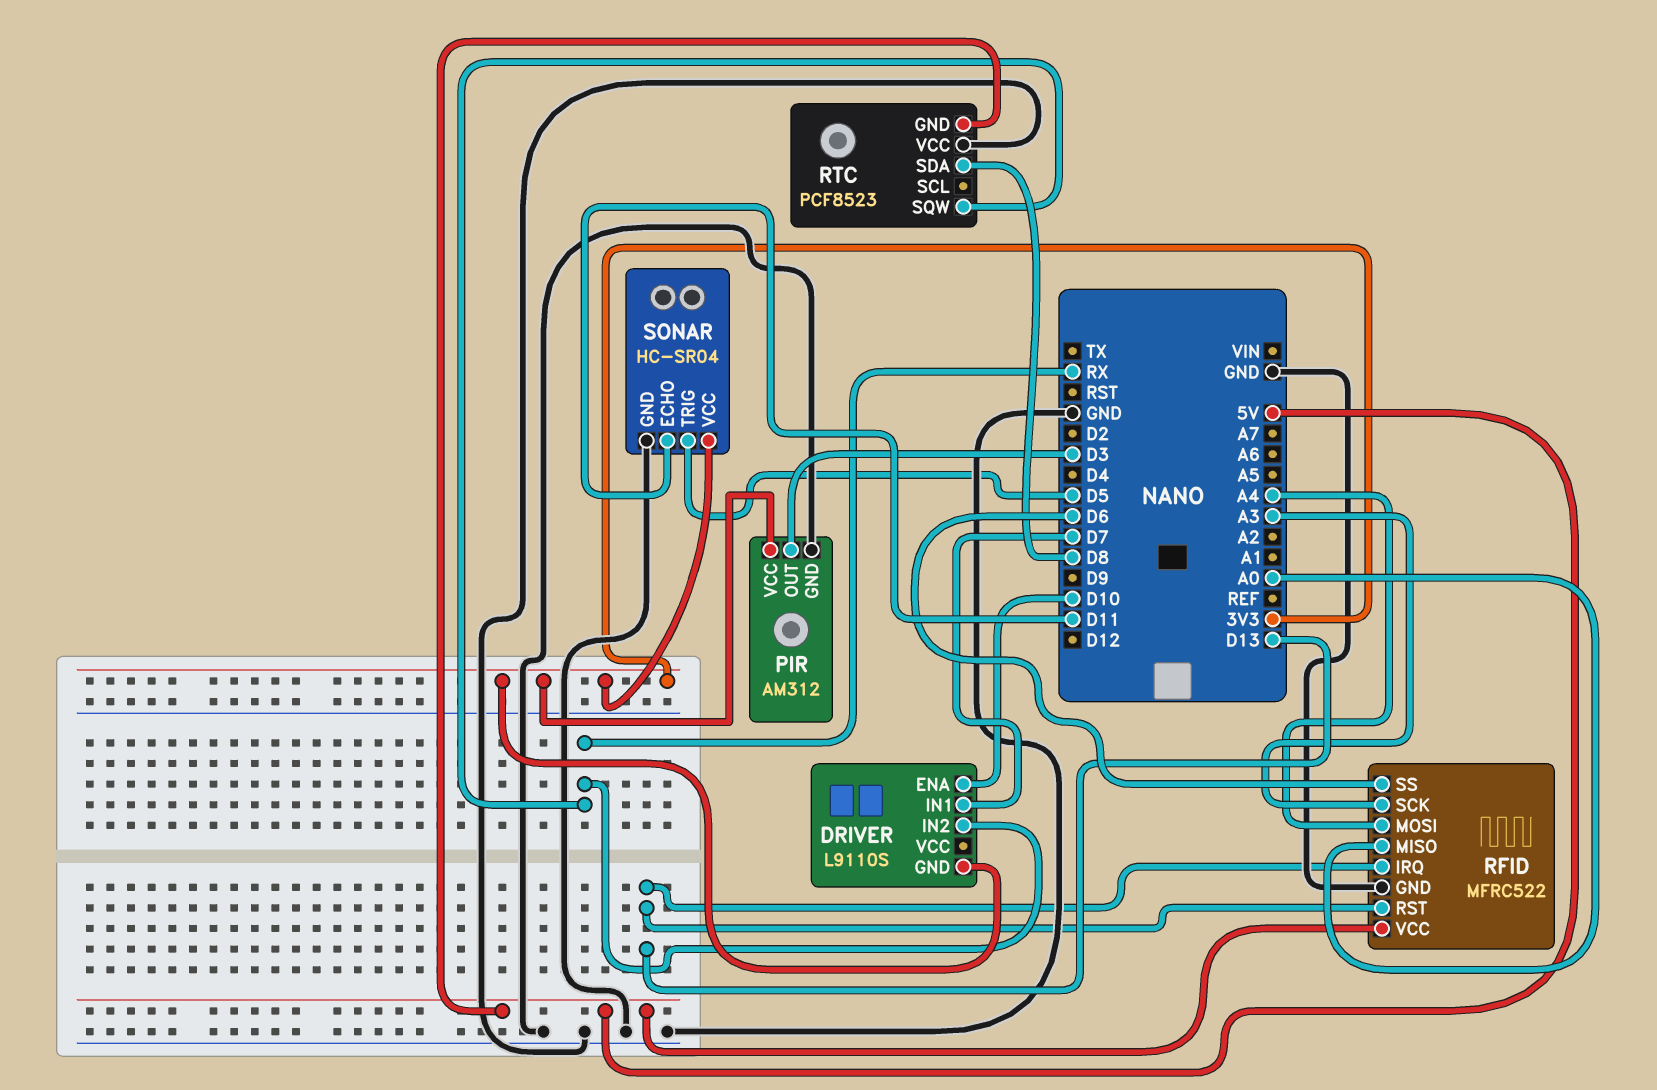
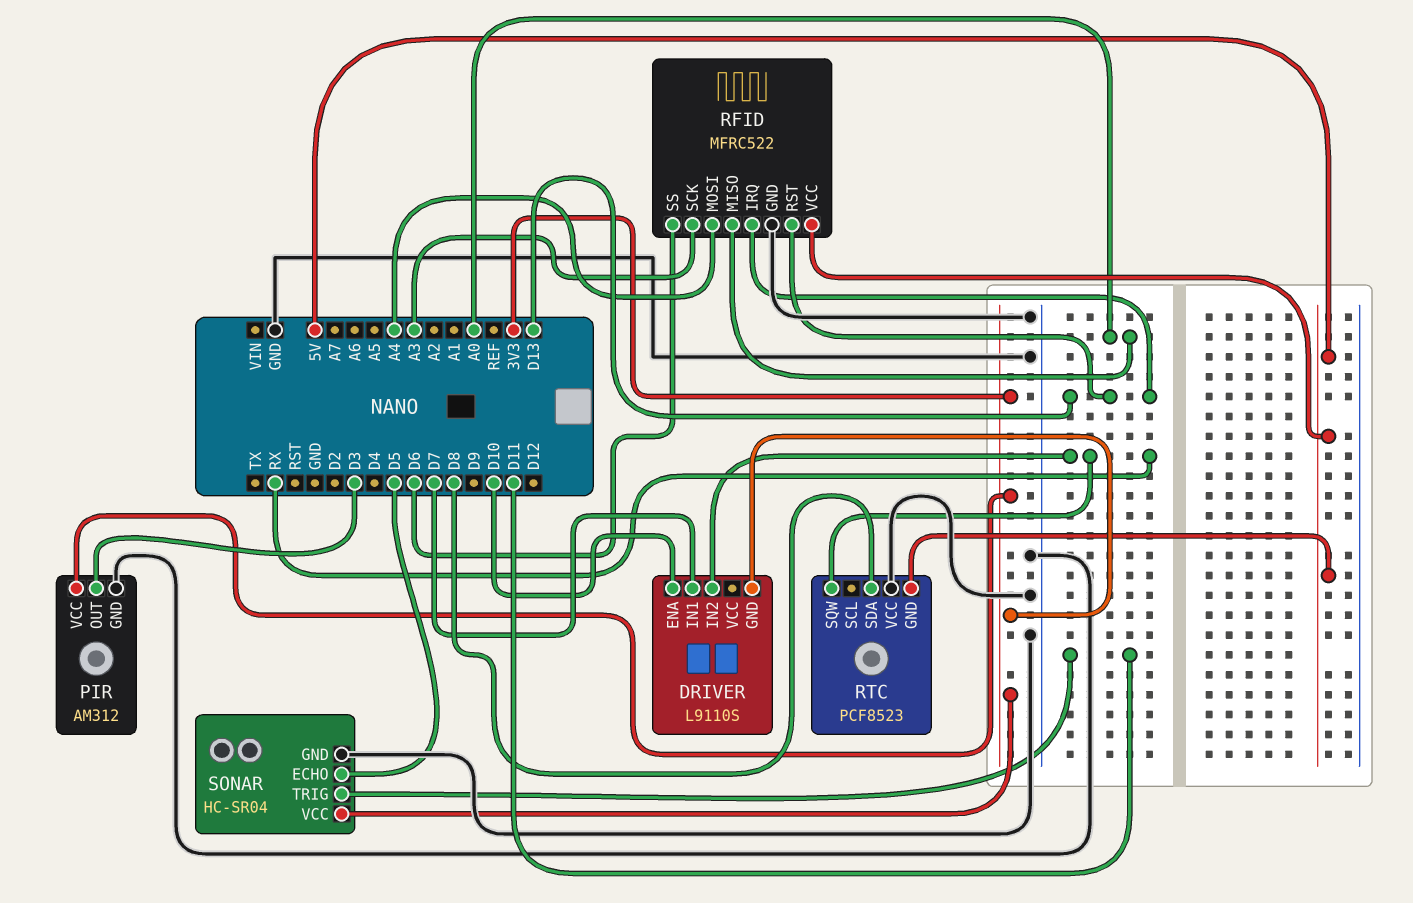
SONAR pin ECHO: D11 -> D5
SONAR pin TRIG: D5 -> D11

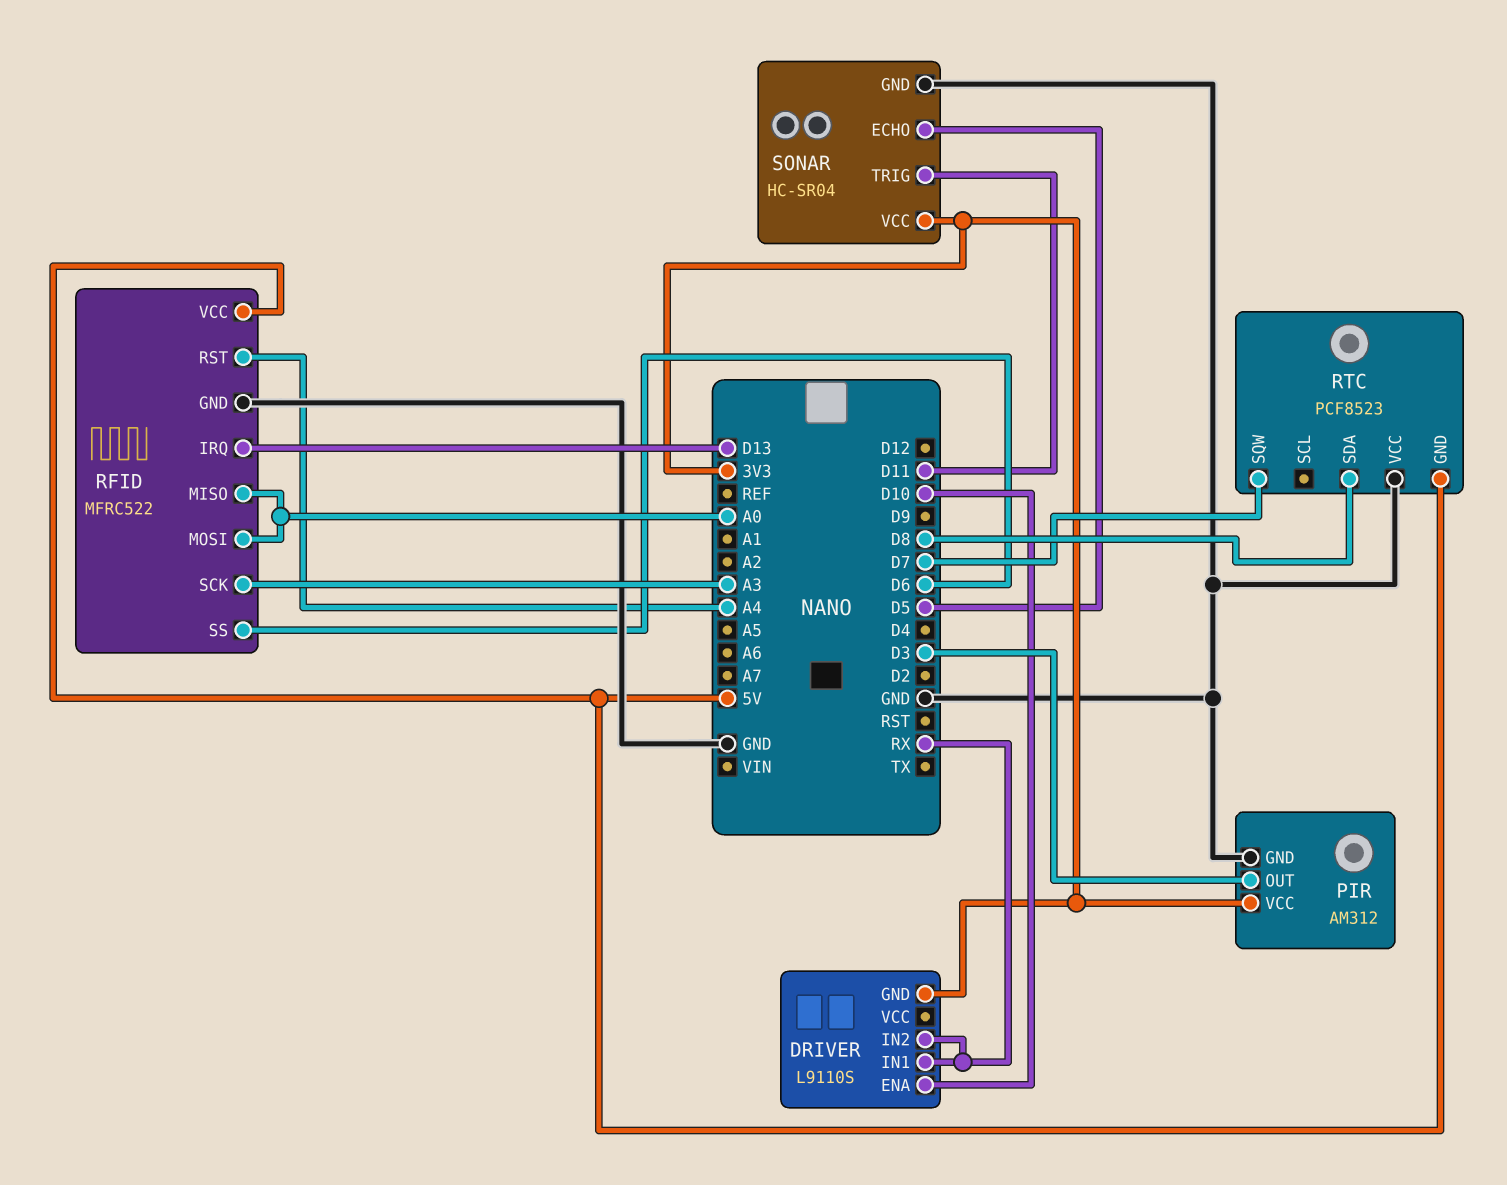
DRIVER pin IN1: D7 -> RX
RFID pin MOSI: A4 -> A0
RFID pin RST: D13 -> A4
RTC pin SQW: RX -> D7

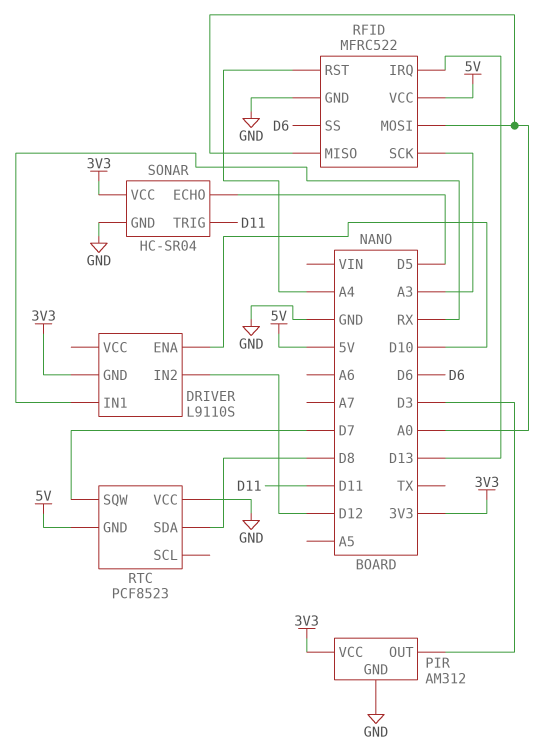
DRIVER pin IN2: RX -> D12

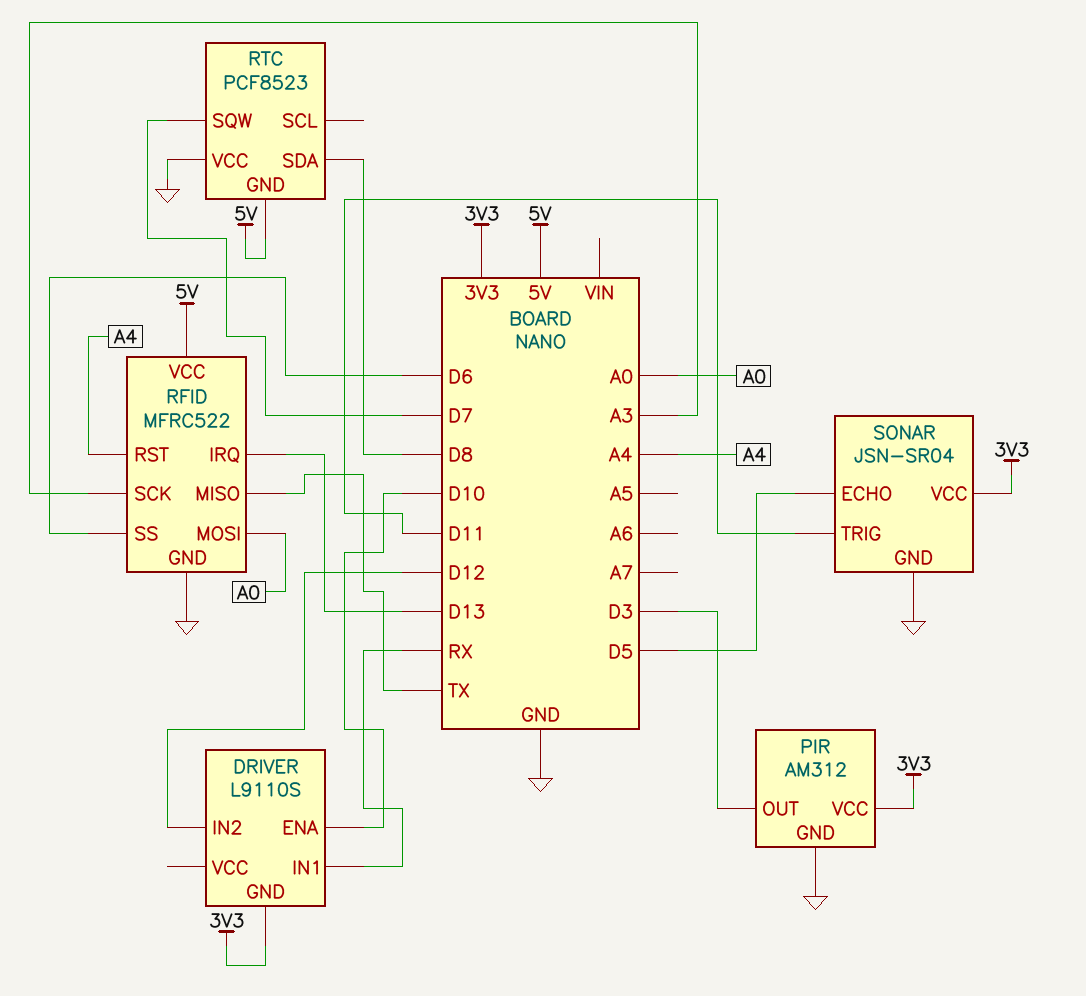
RFID pin MISO: A0 -> TX
SONAR: HC-SR04 -> JSN-SR04

